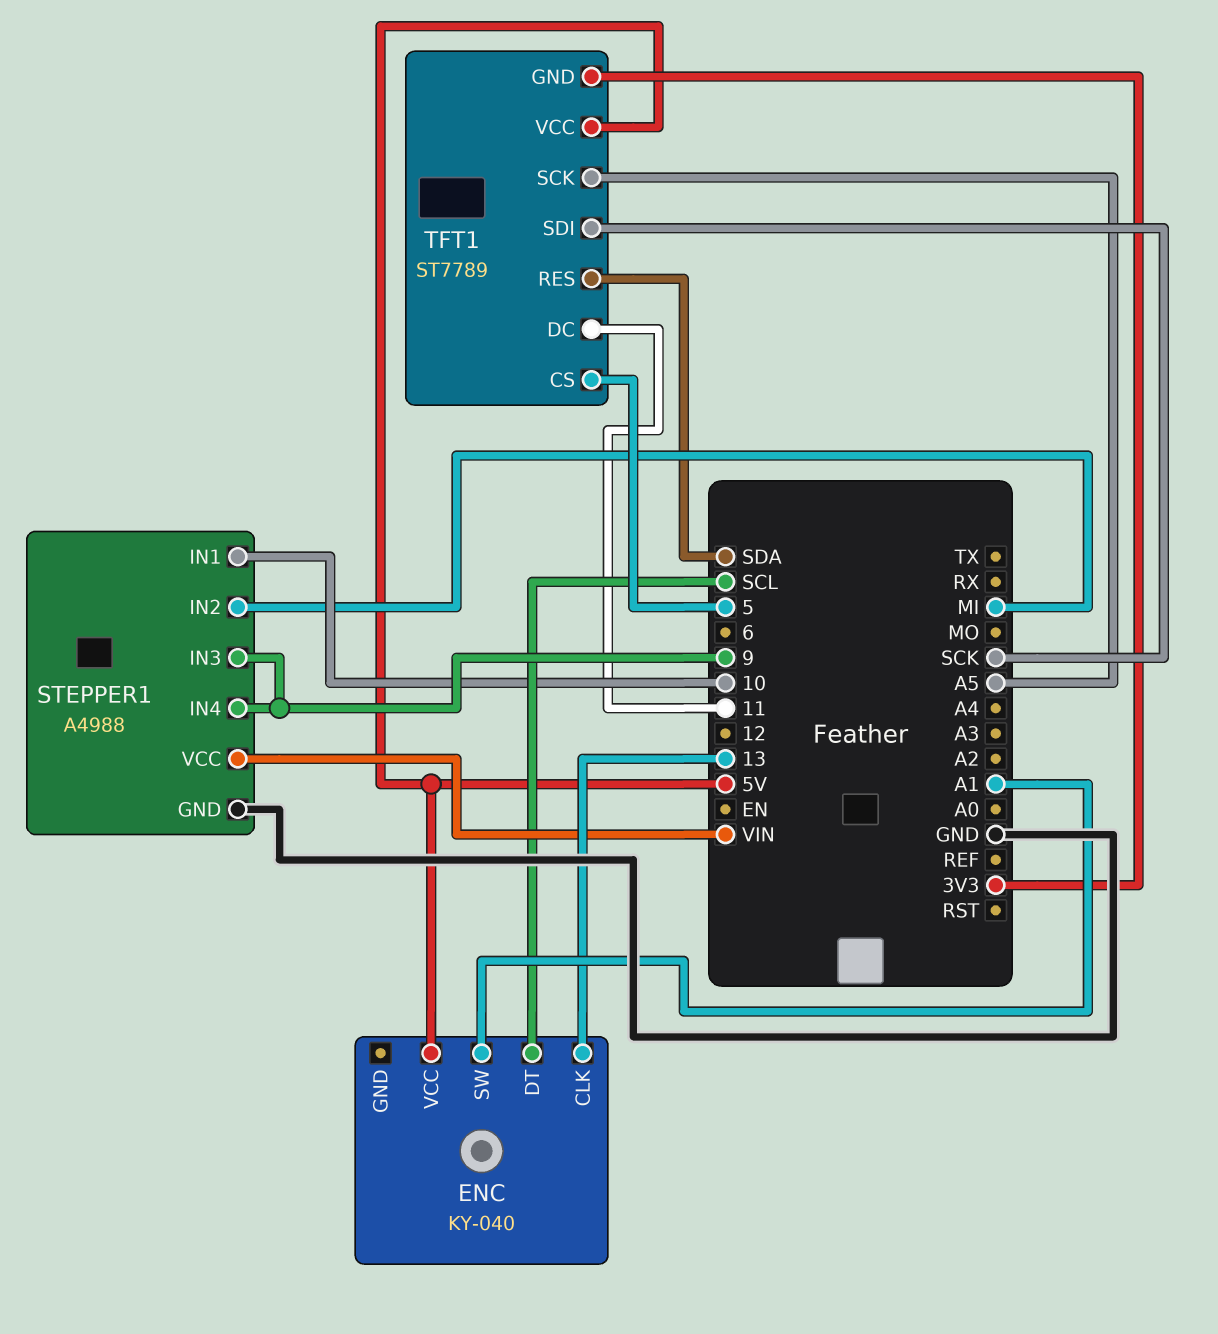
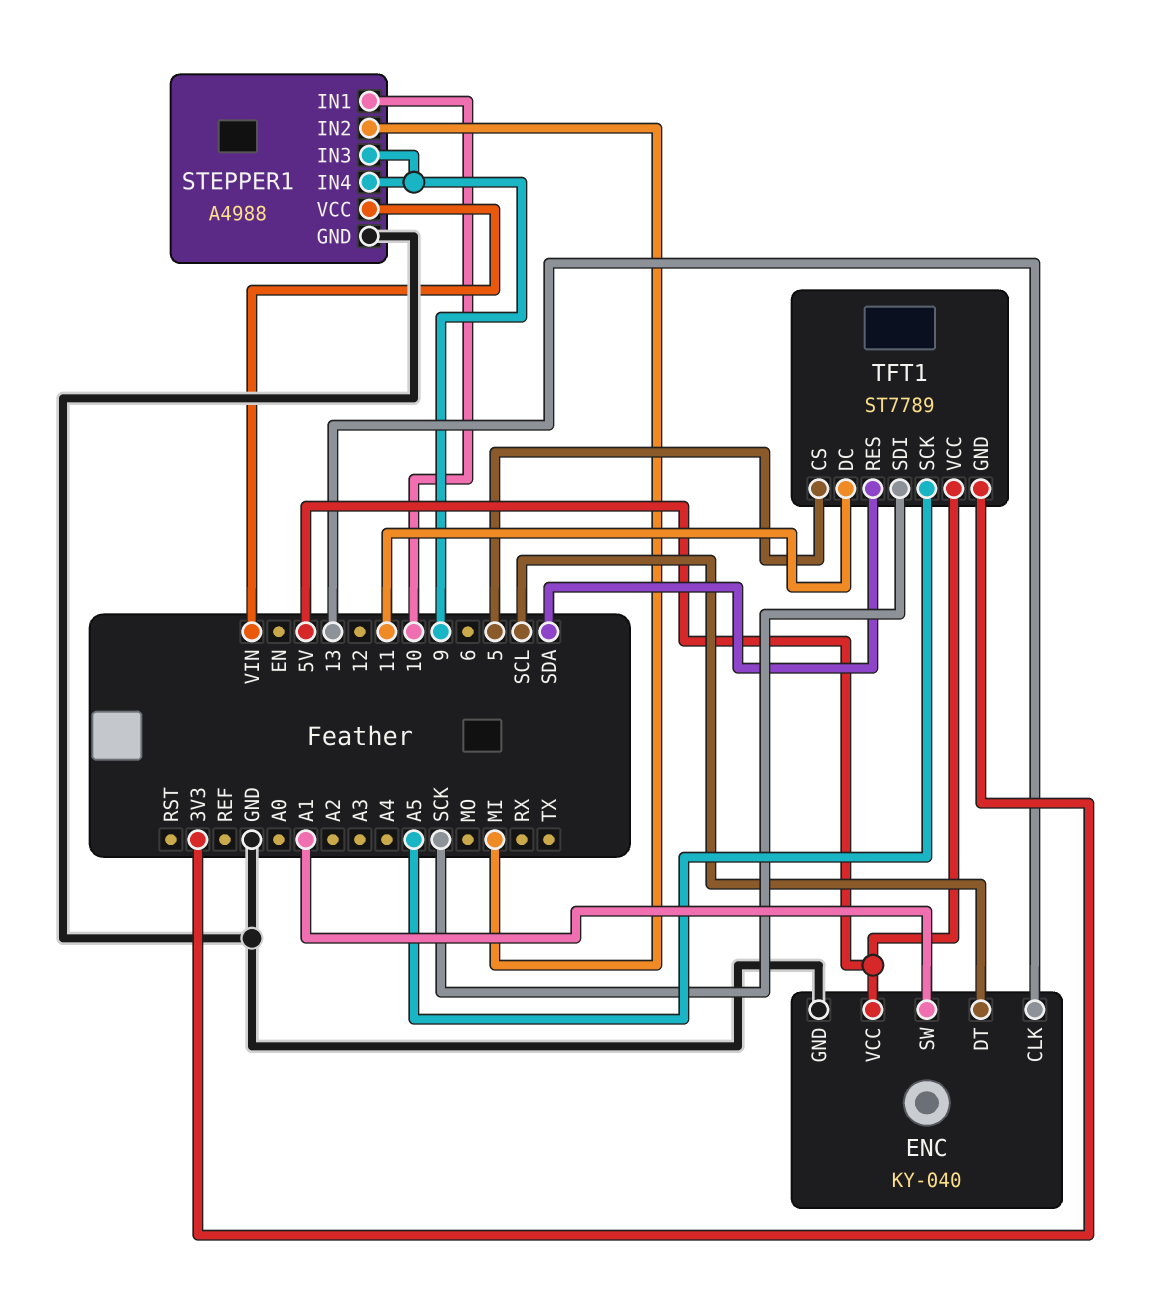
ENC pin GND: none -> GND

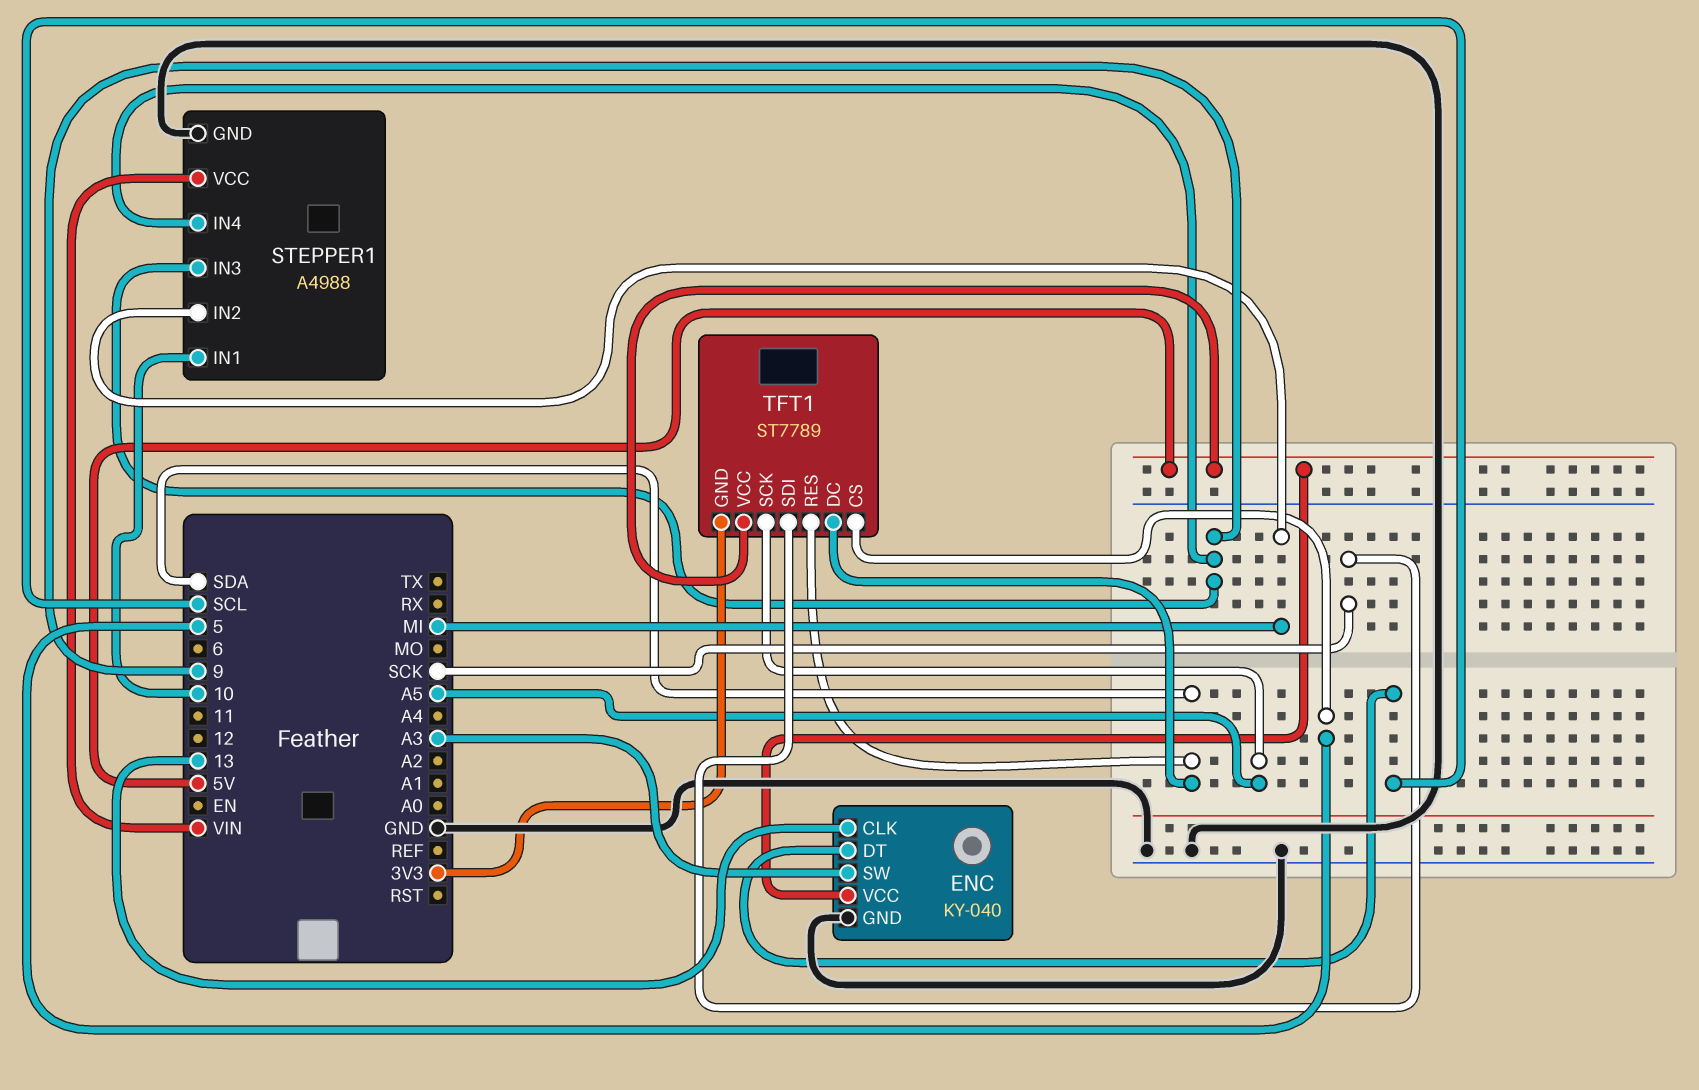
ENC pin SW: A1 -> A3
TFT1 pin DC: 11 -> SDA

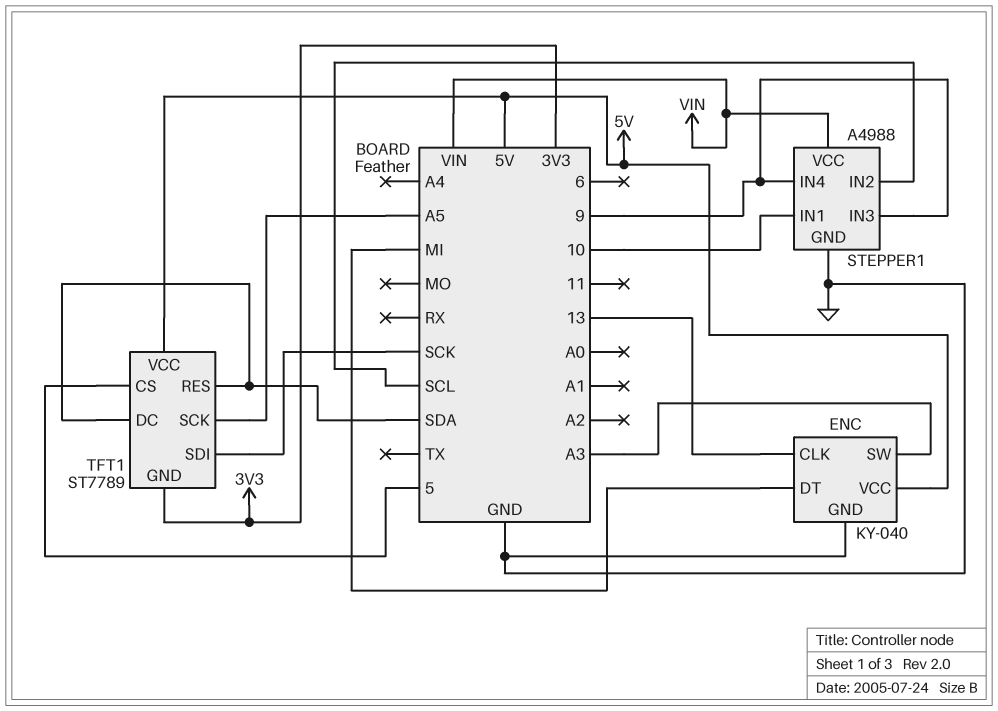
ENC pin DT: SCL -> MI
STEPPER1 pin IN2: MI -> SCL

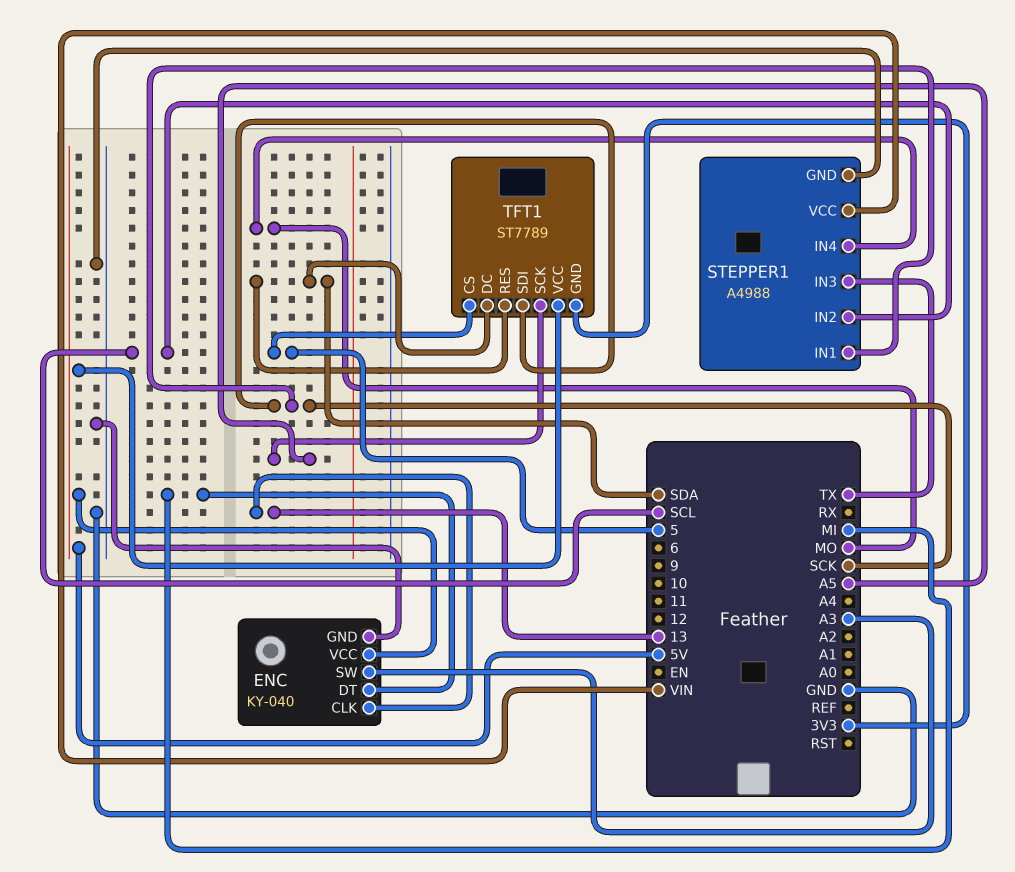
STEPPER1 pin IN1: 10 -> SCK
STEPPER1 pin IN3: 9 -> TX
STEPPER1 pin IN4: 9 -> MO

